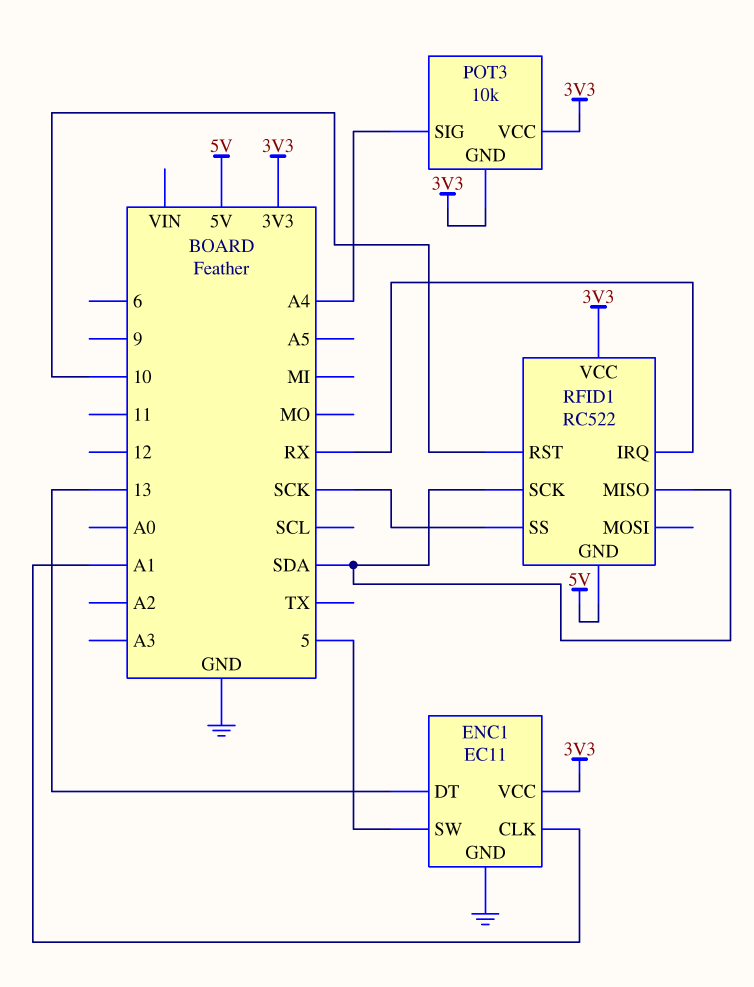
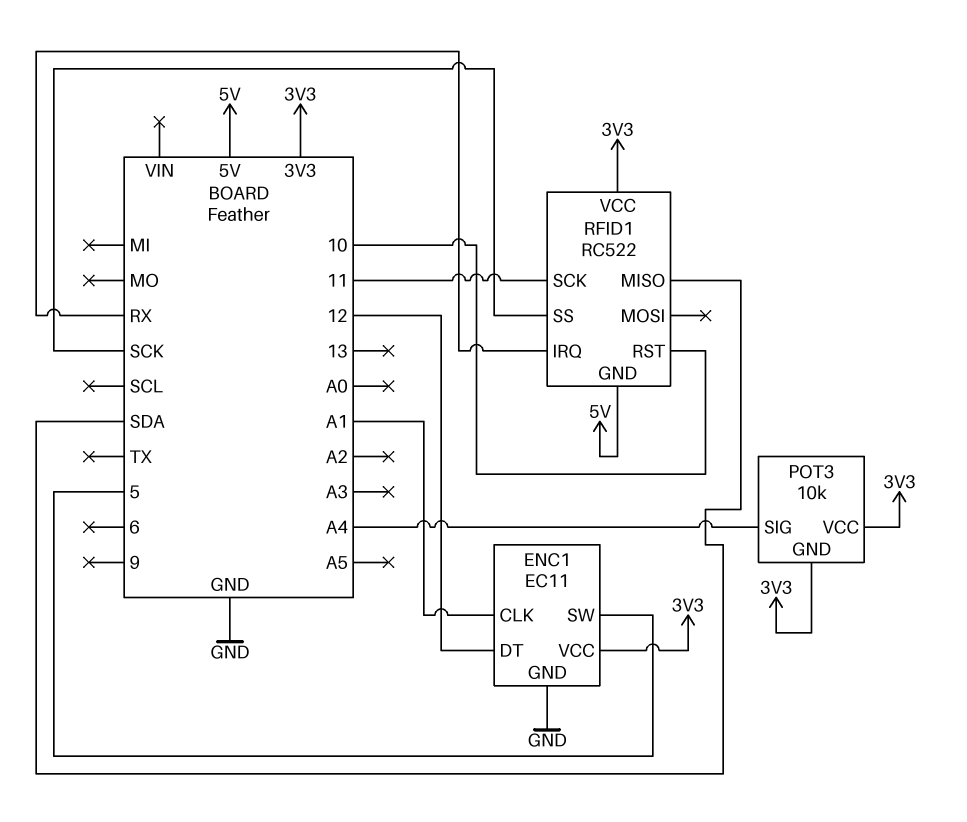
ENC1 pin DT: 13 -> 12
RFID1 pin SCK: SDA -> 11

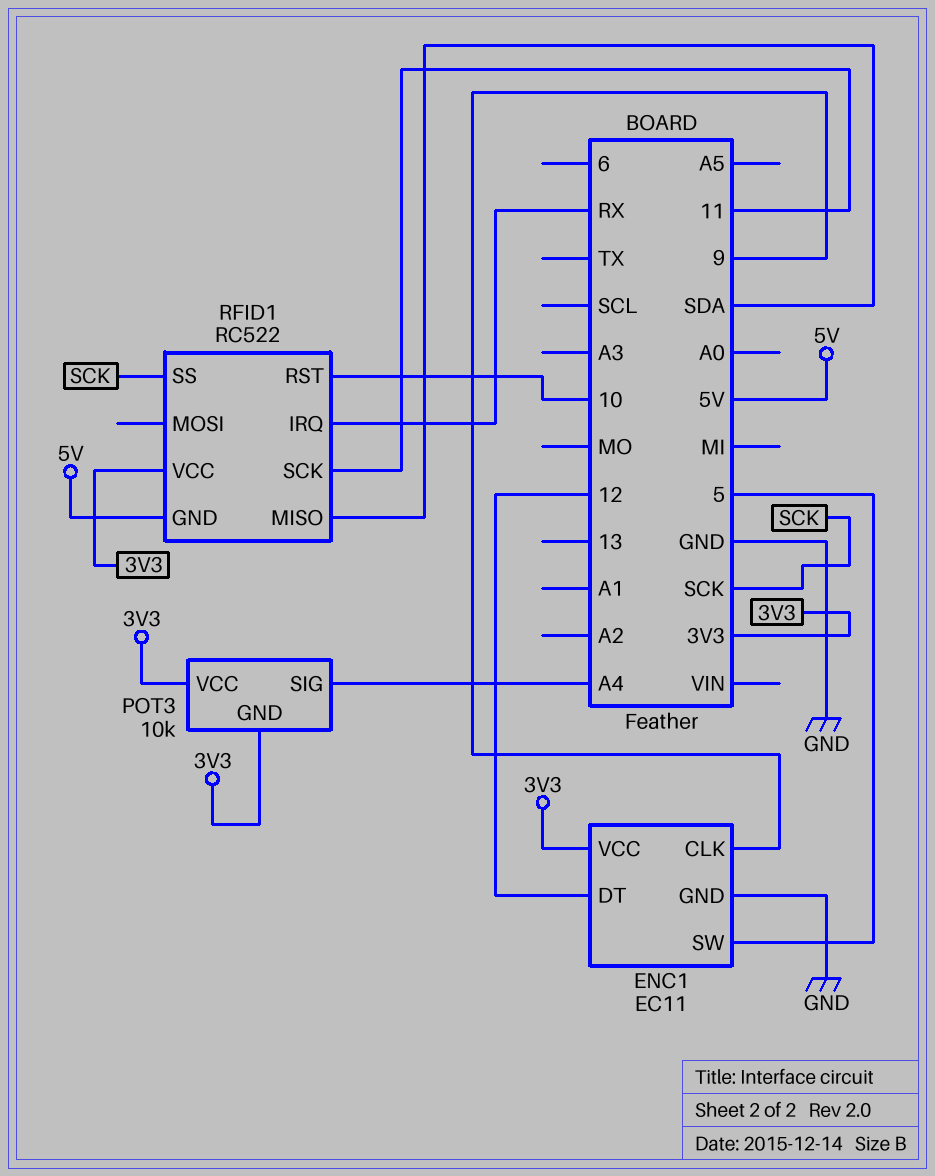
ENC1 pin CLK: A1 -> 9

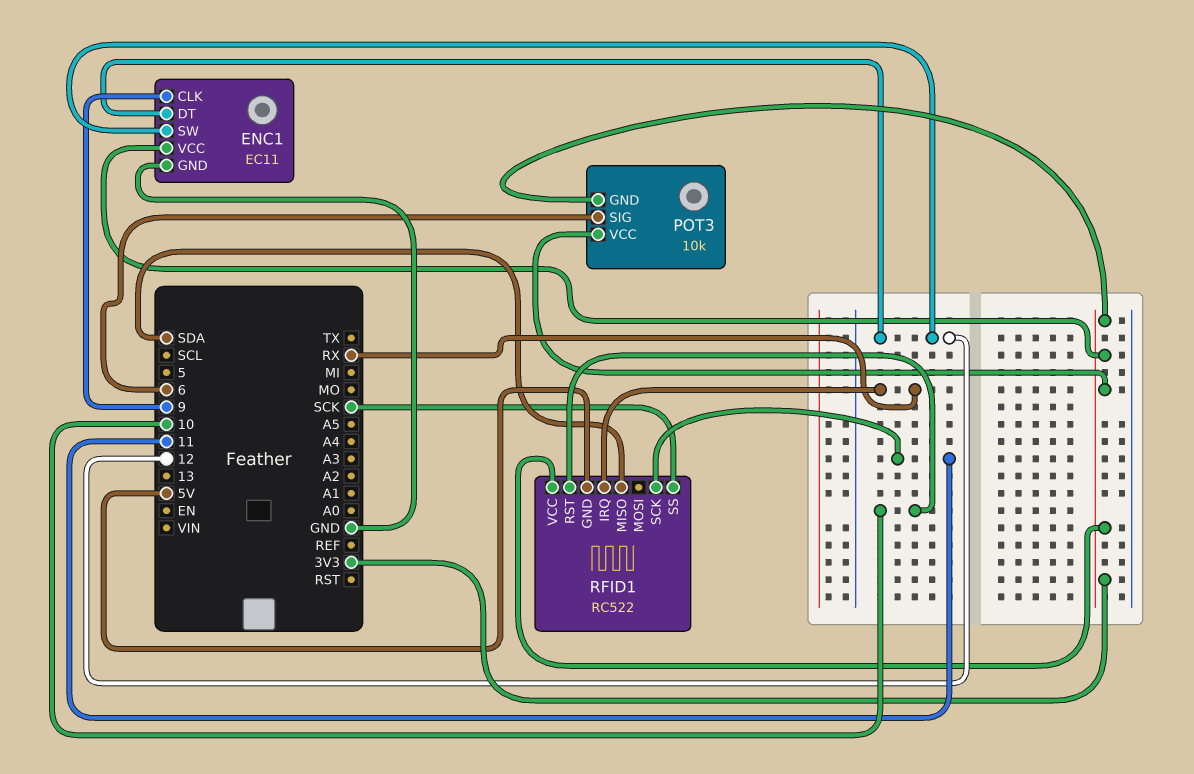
ENC1 pin SW: 5 -> 12
POT3 pin SIG: A4 -> 6

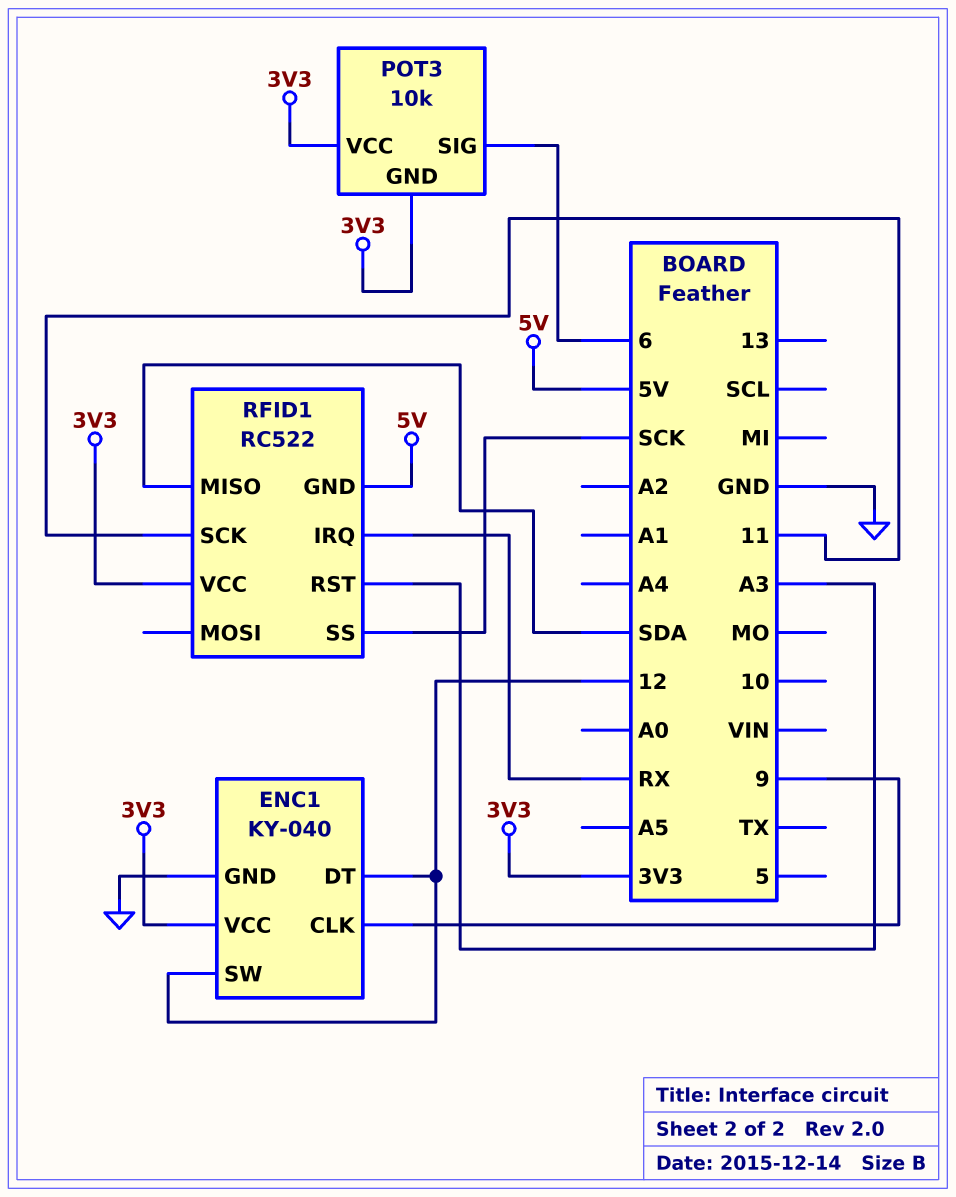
ENC1: EC11 -> KY-040
RFID1 pin RST: 10 -> A3

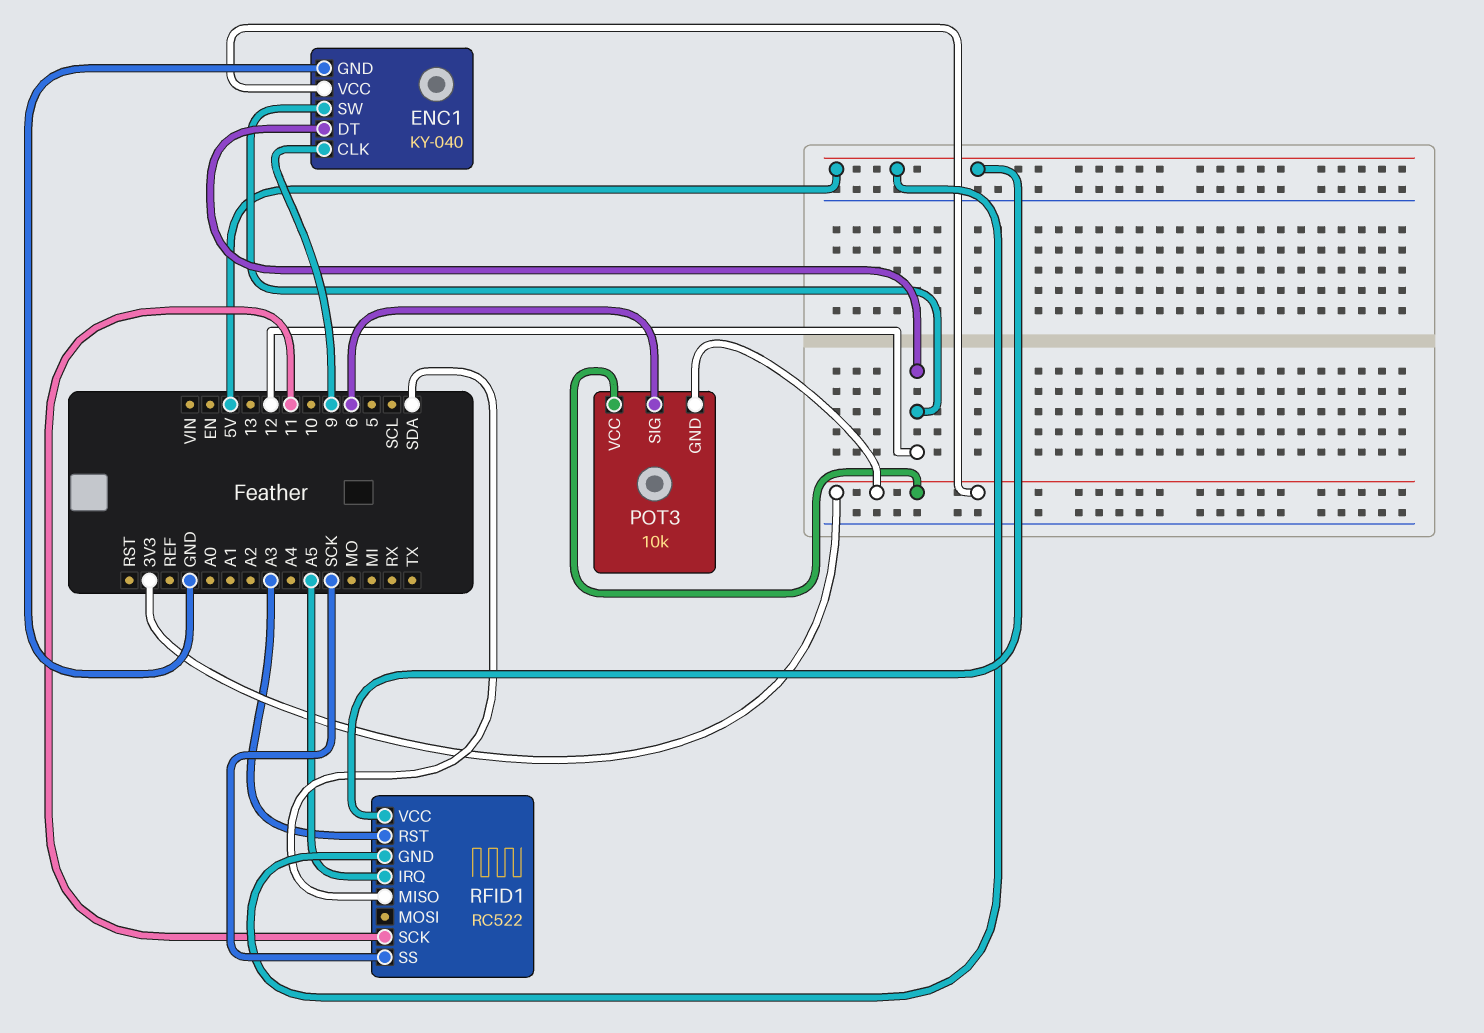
RFID1 pin IRQ: RX -> A5
RFID1 pin VCC: 3V3 -> 5V

